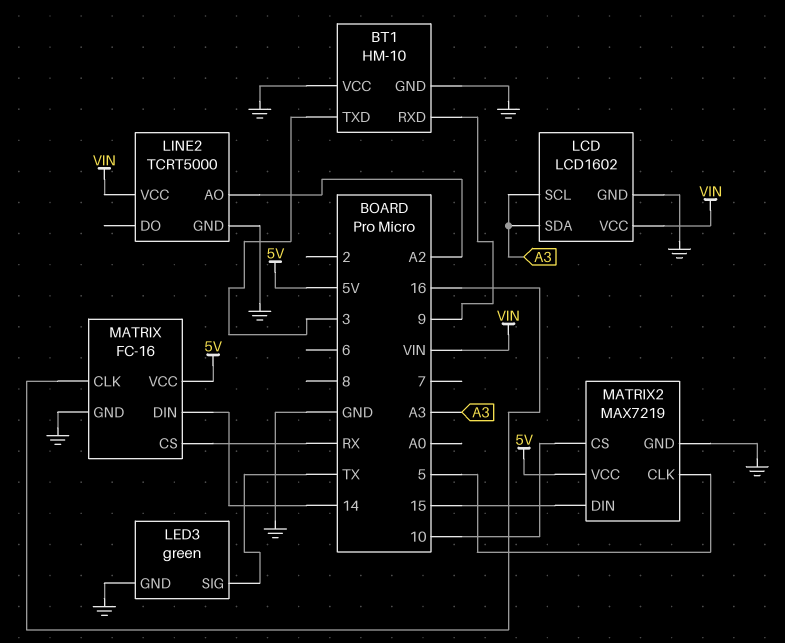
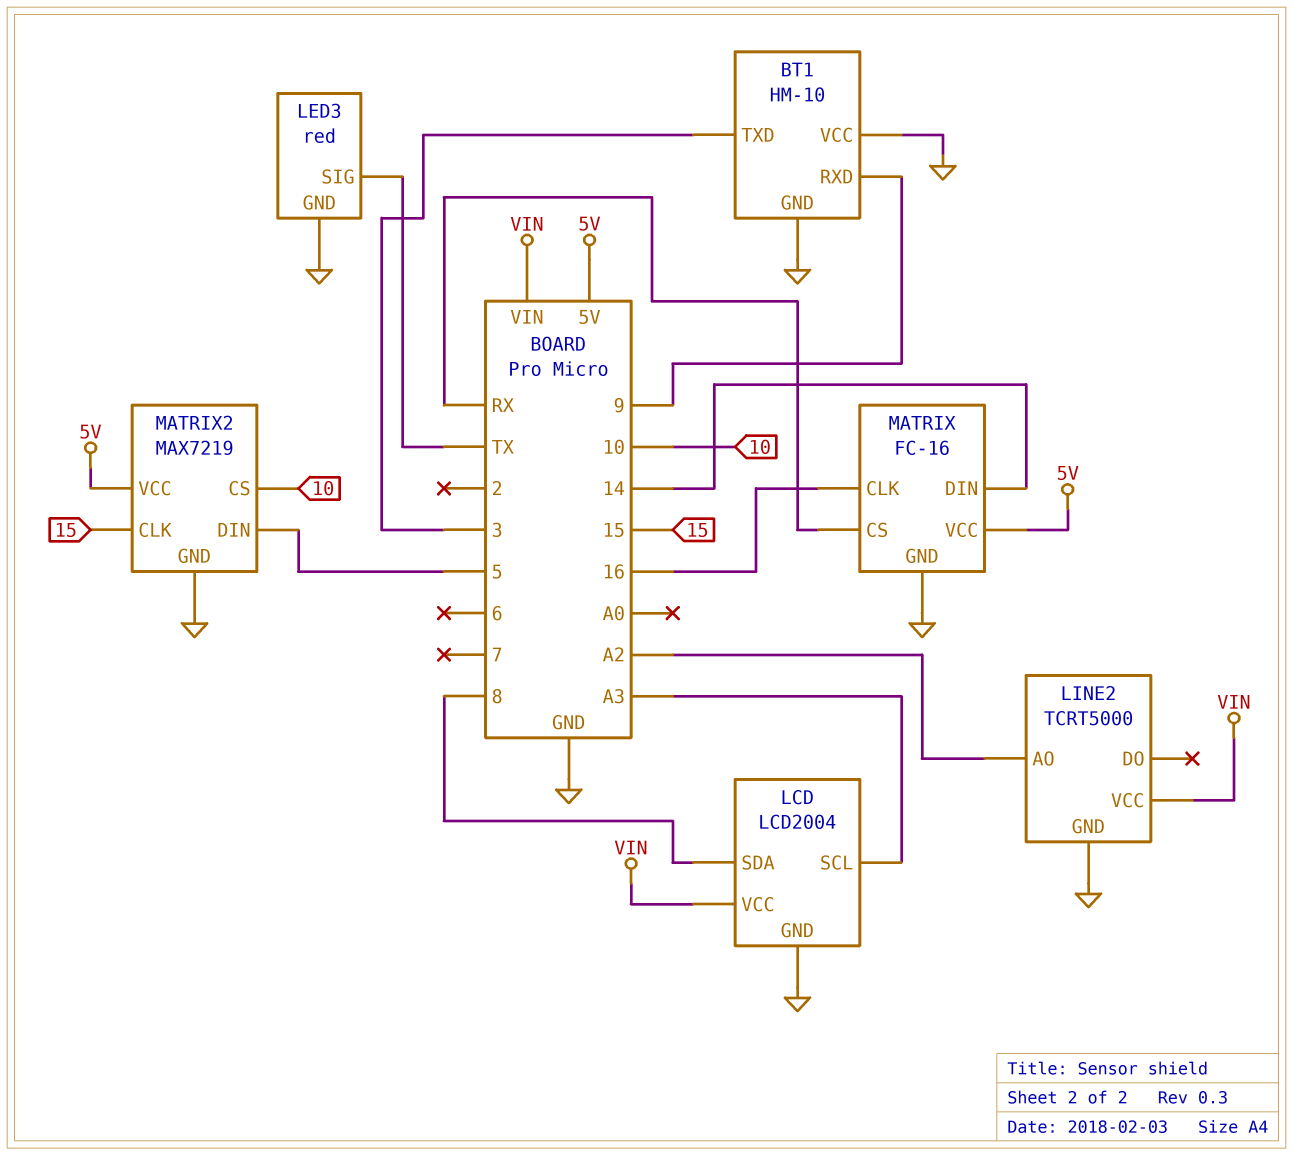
LCD: LCD1602 -> LCD2004
LCD pin SDA: A3 -> 8
LED3: green -> red
MATRIX2 pin CLK: 5 -> 15
MATRIX2 pin DIN: 15 -> 5

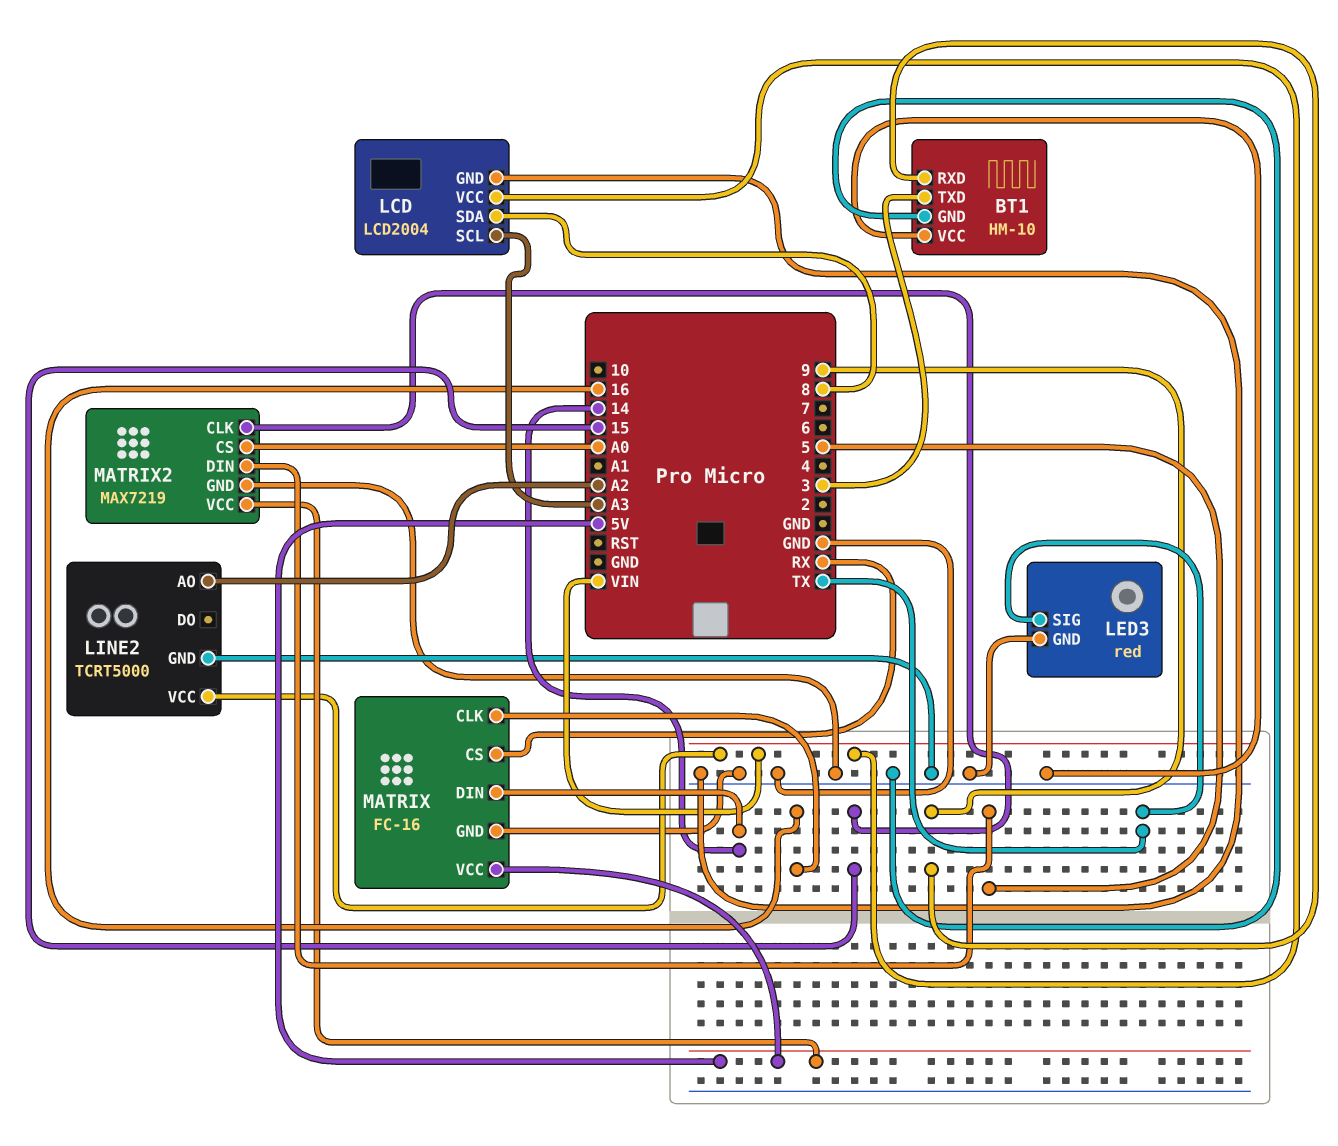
MATRIX2 pin CS: 10 -> A0

